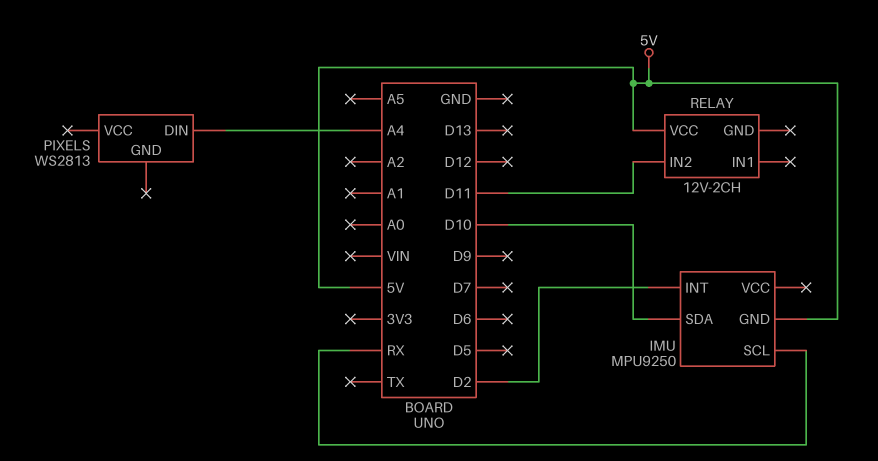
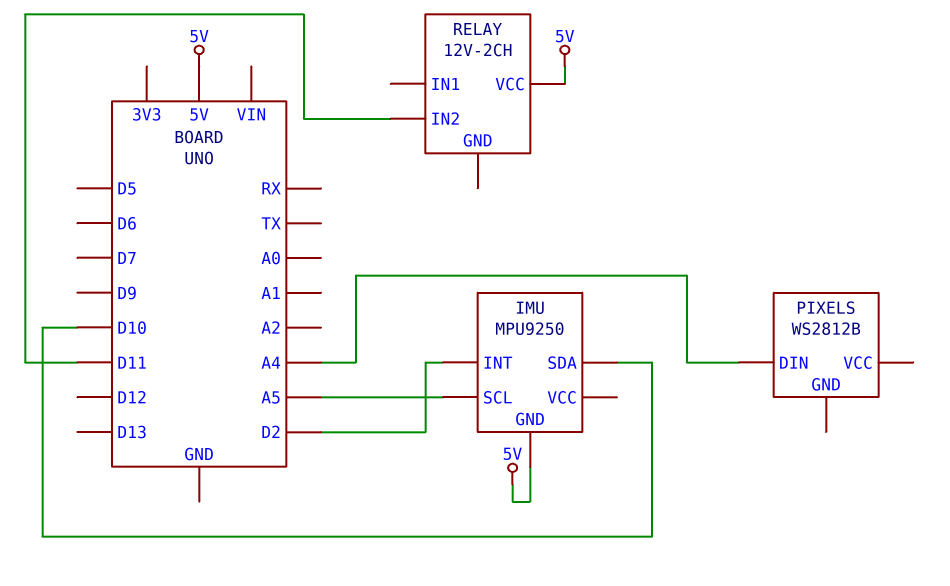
IMU pin SCL: RX -> A5
PIXELS: WS2813 -> WS2812B

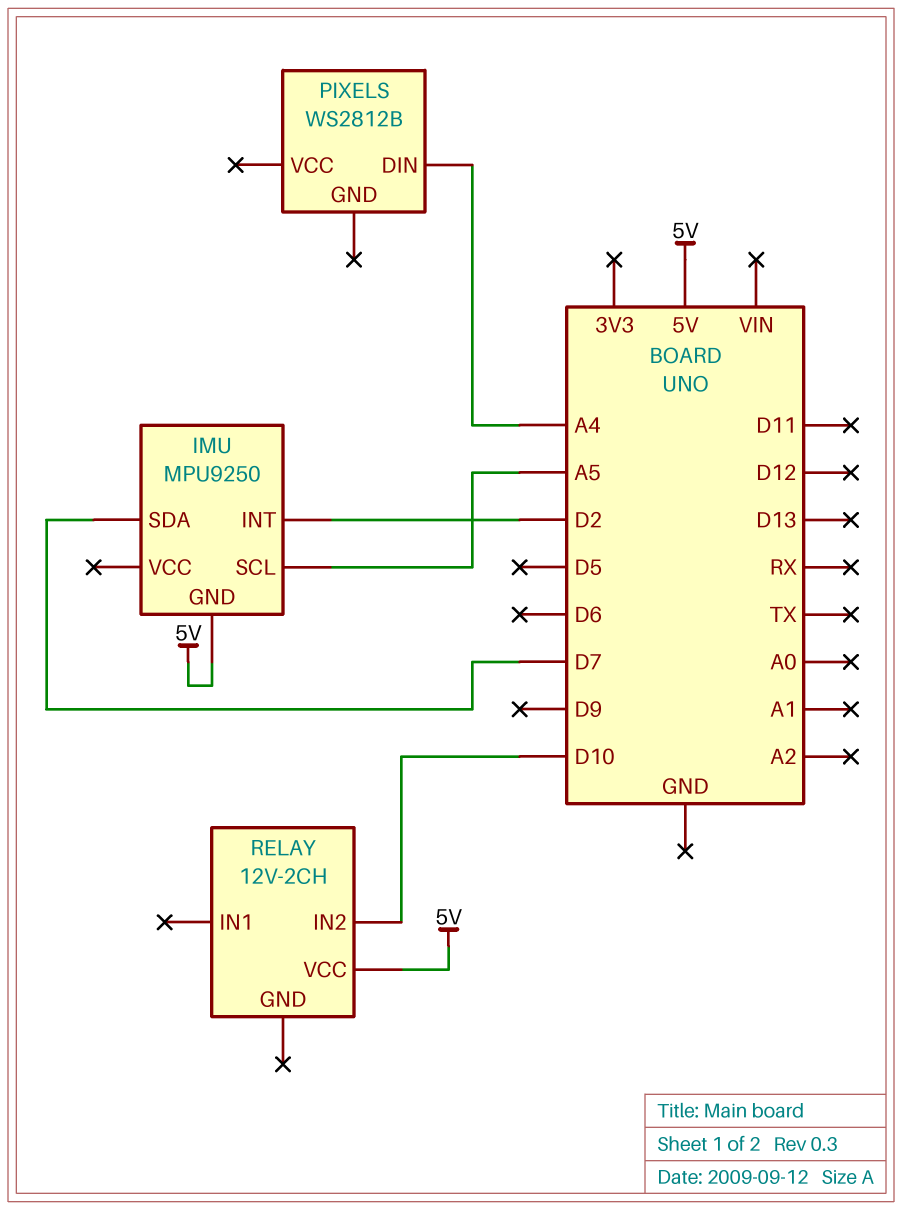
IMU pin SDA: D10 -> D7
RELAY pin IN2: D11 -> D10

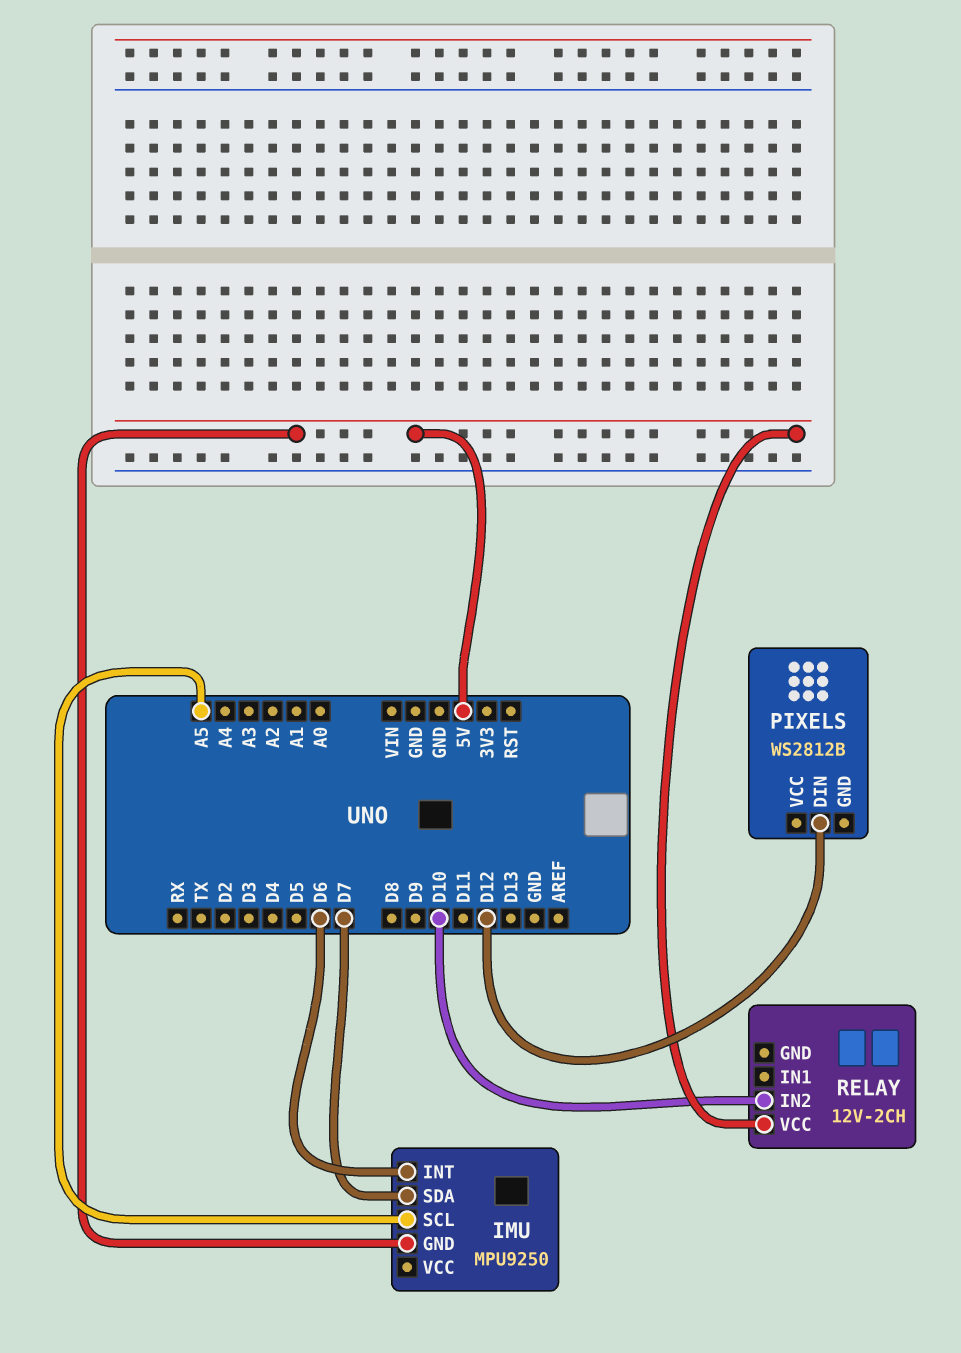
IMU pin INT: D2 -> D6
PIXELS pin DIN: A4 -> D12

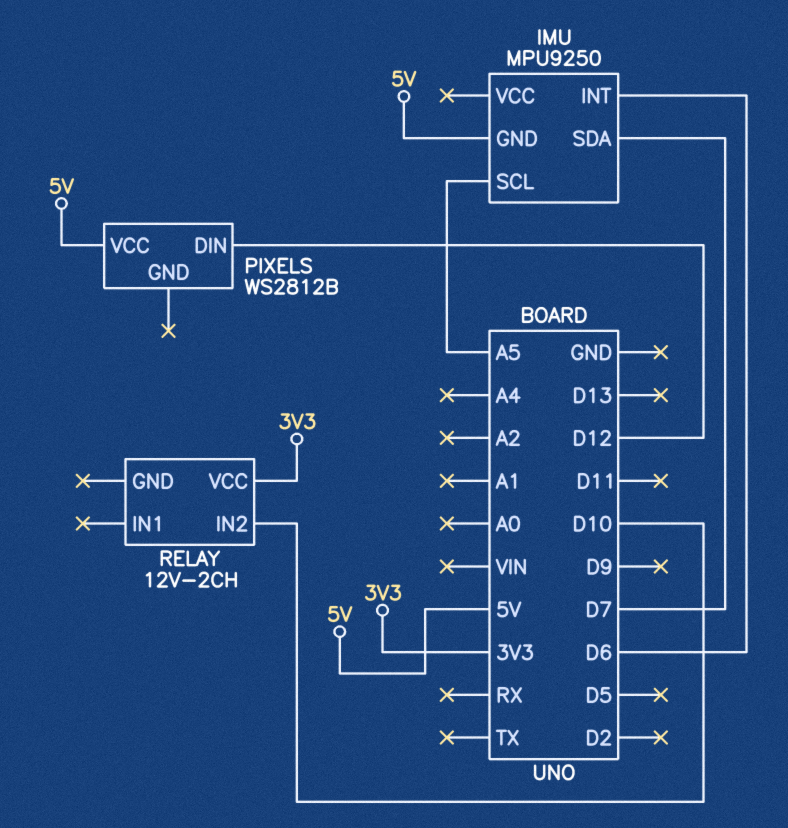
PIXELS pin VCC: none -> 5V
RELAY pin VCC: 5V -> 3V3

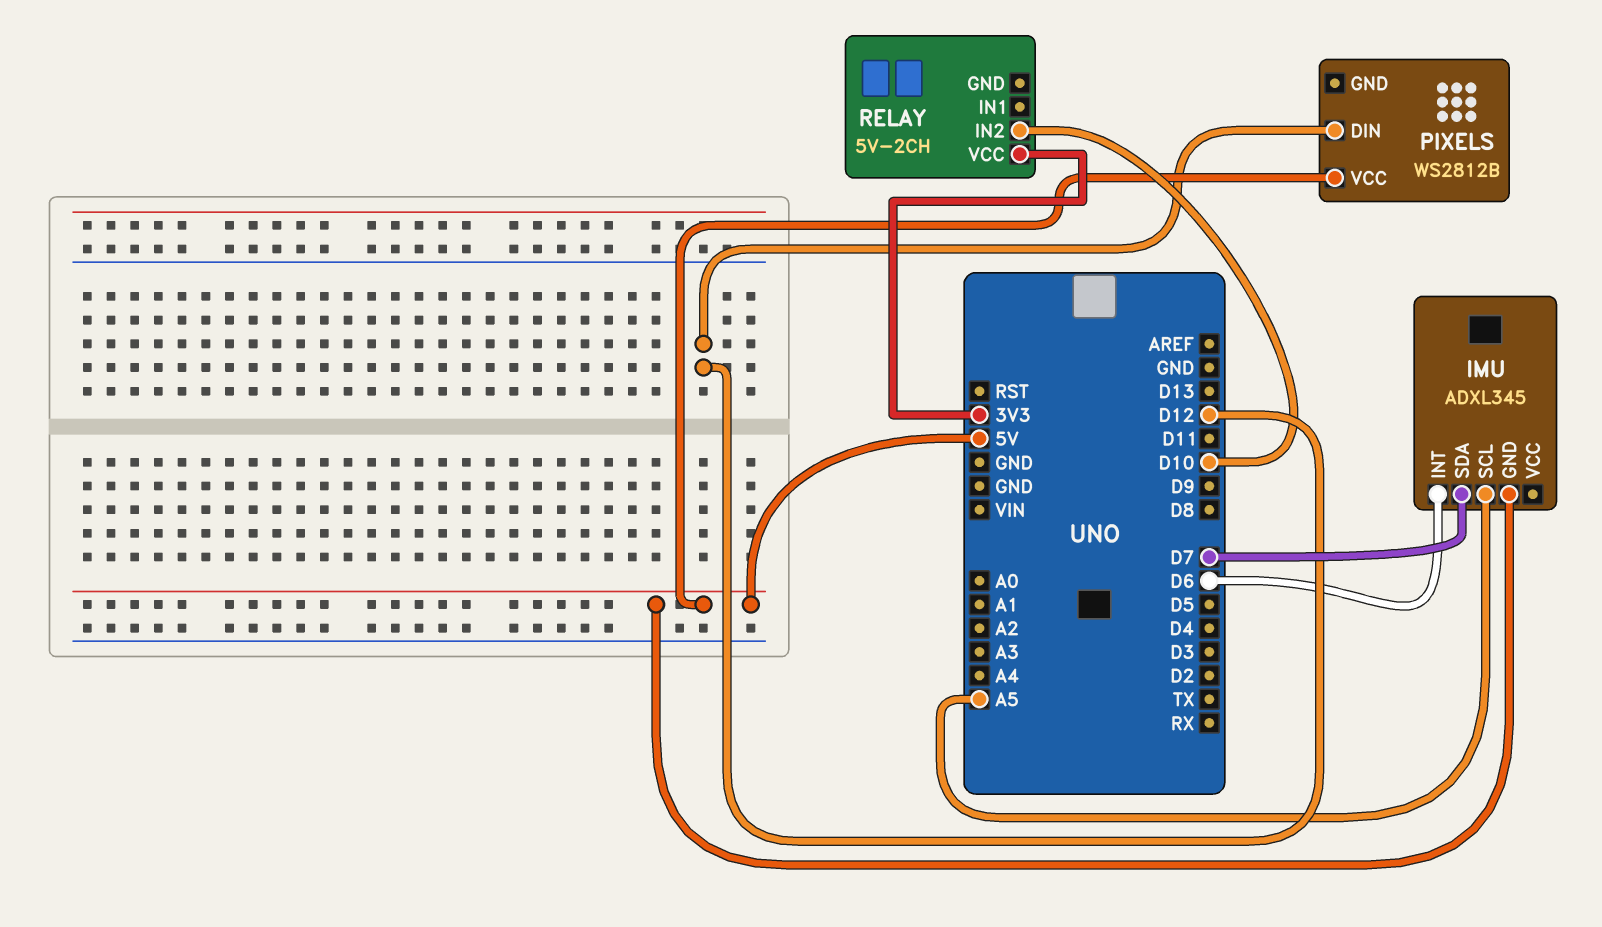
IMU: MPU9250 -> ADXL345
RELAY: 12V-2CH -> 5V-2CH

